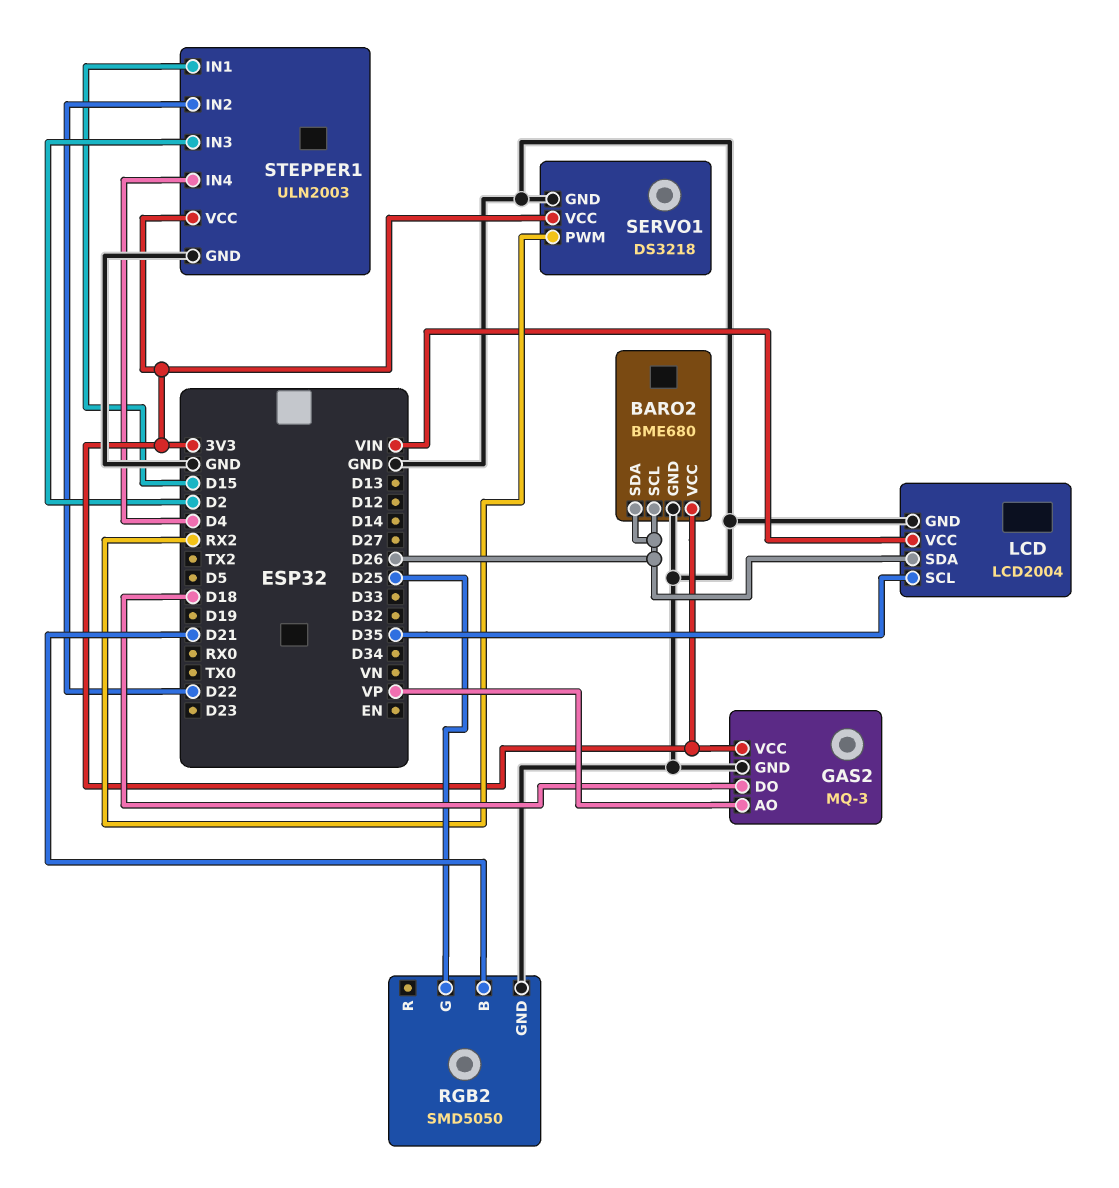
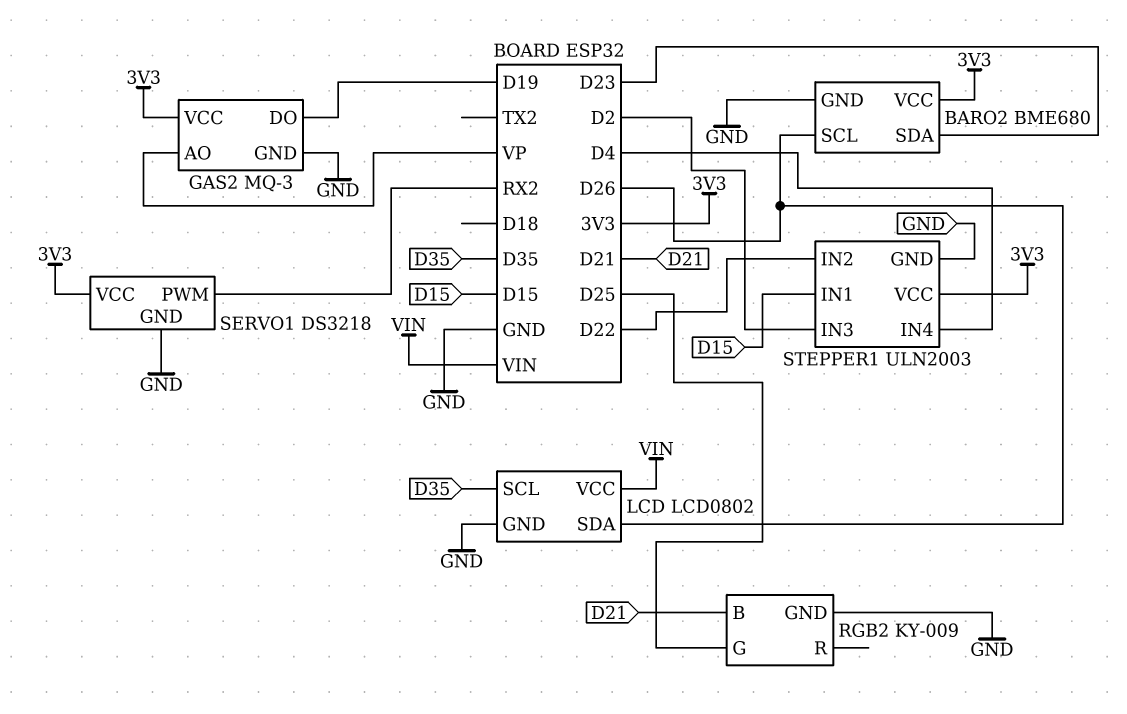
BARO2 pin SDA: D26 -> D23
GAS2 pin DO: D18 -> D19
LCD: LCD2004 -> LCD0802
RGB2: SMD5050 -> KY-009

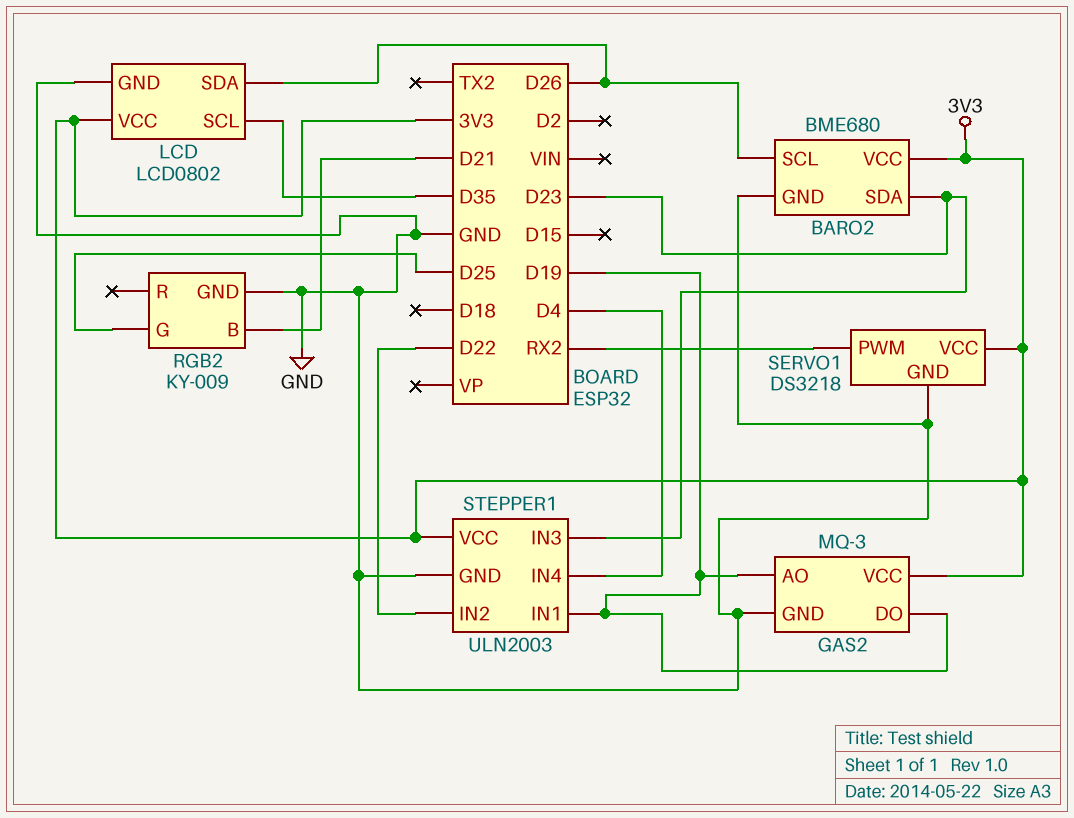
GAS2 pin AO: VP -> D19
LCD pin VCC: VIN -> 3V3
STEPPER1 pin IN1: D15 -> D19
STEPPER1 pin IN3: D2 -> D23

